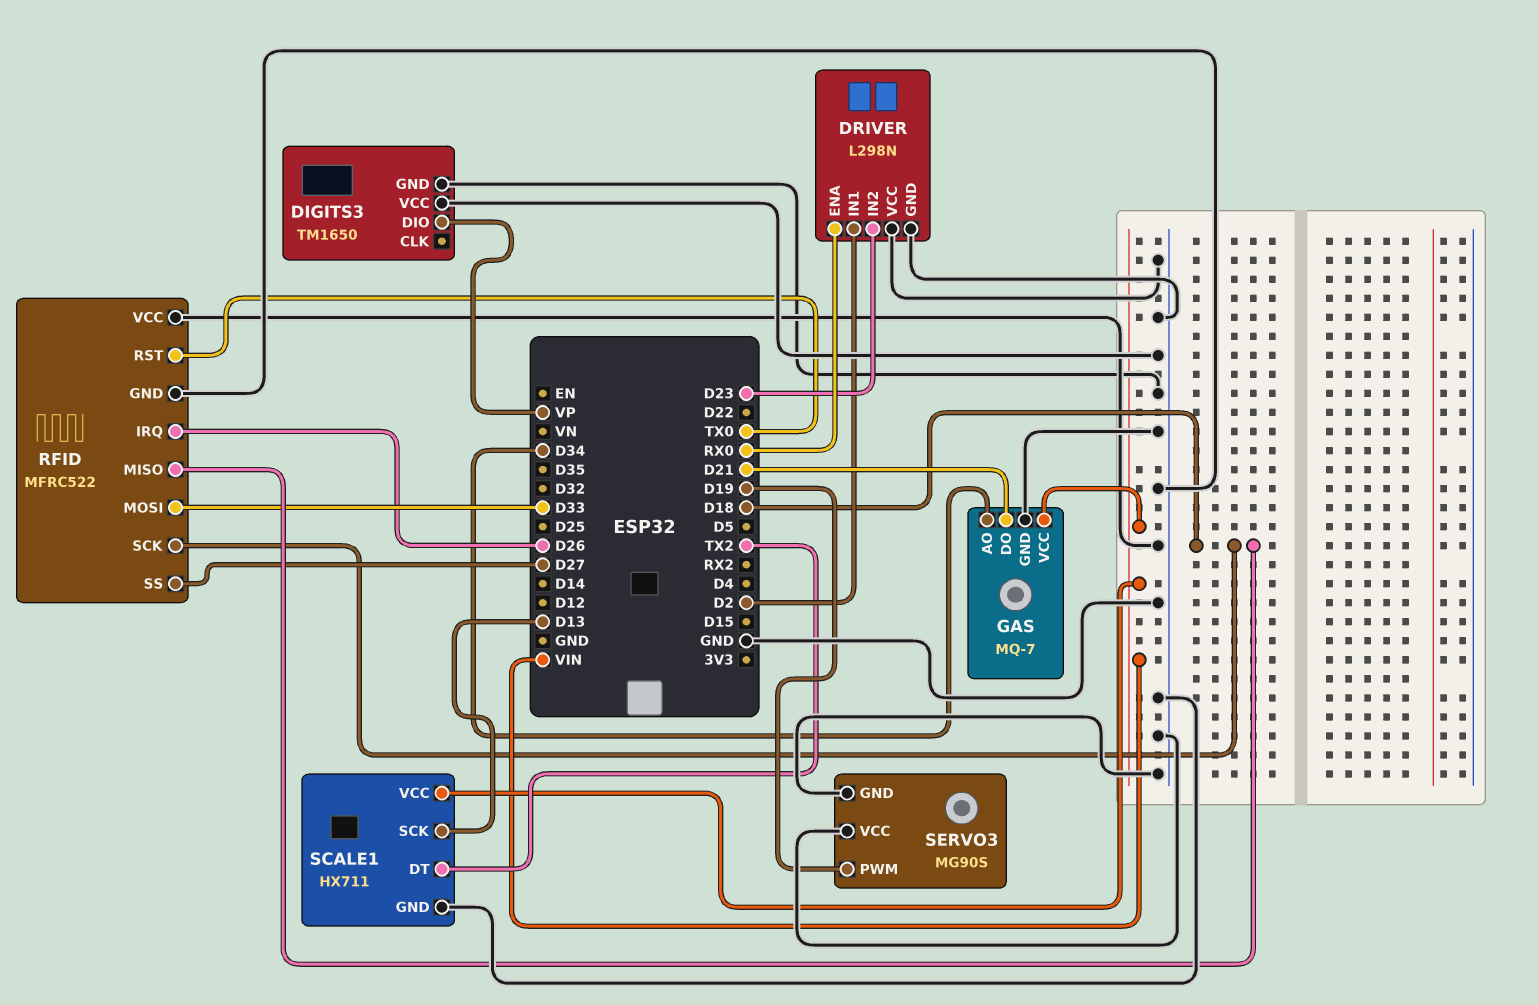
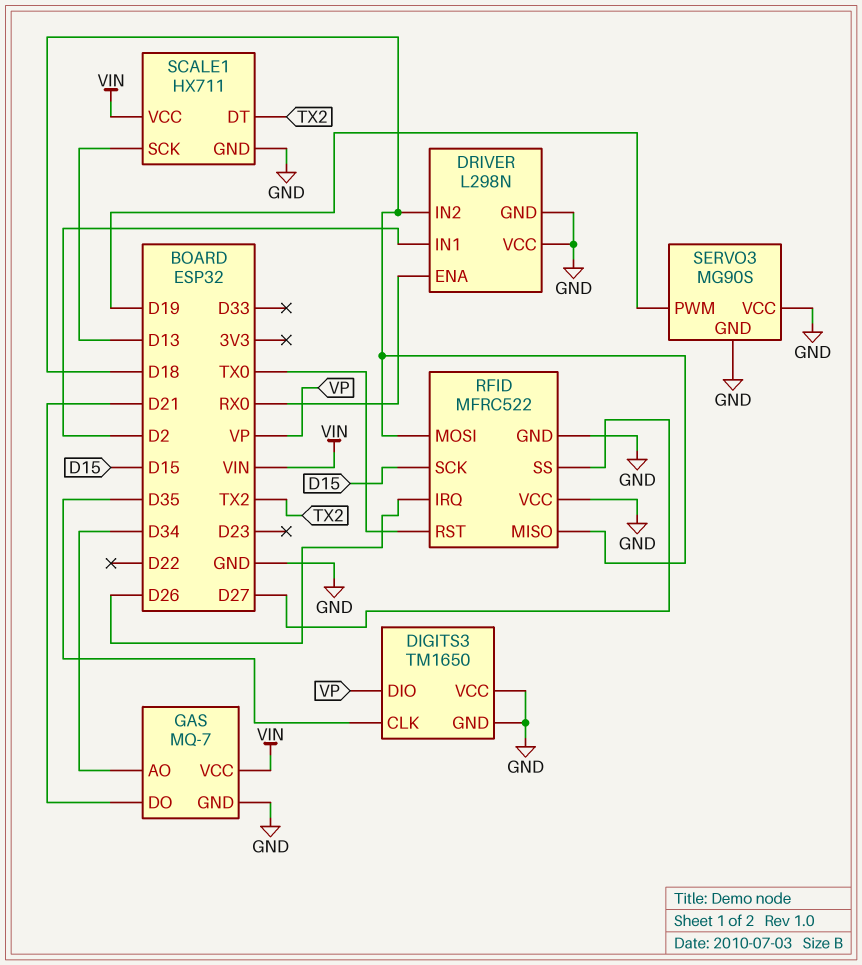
DIGITS3 pin CLK: none -> D35
DRIVER pin IN2: D23 -> D18
RFID pin MOSI: D33 -> D18
RFID pin SCK: D18 -> D15

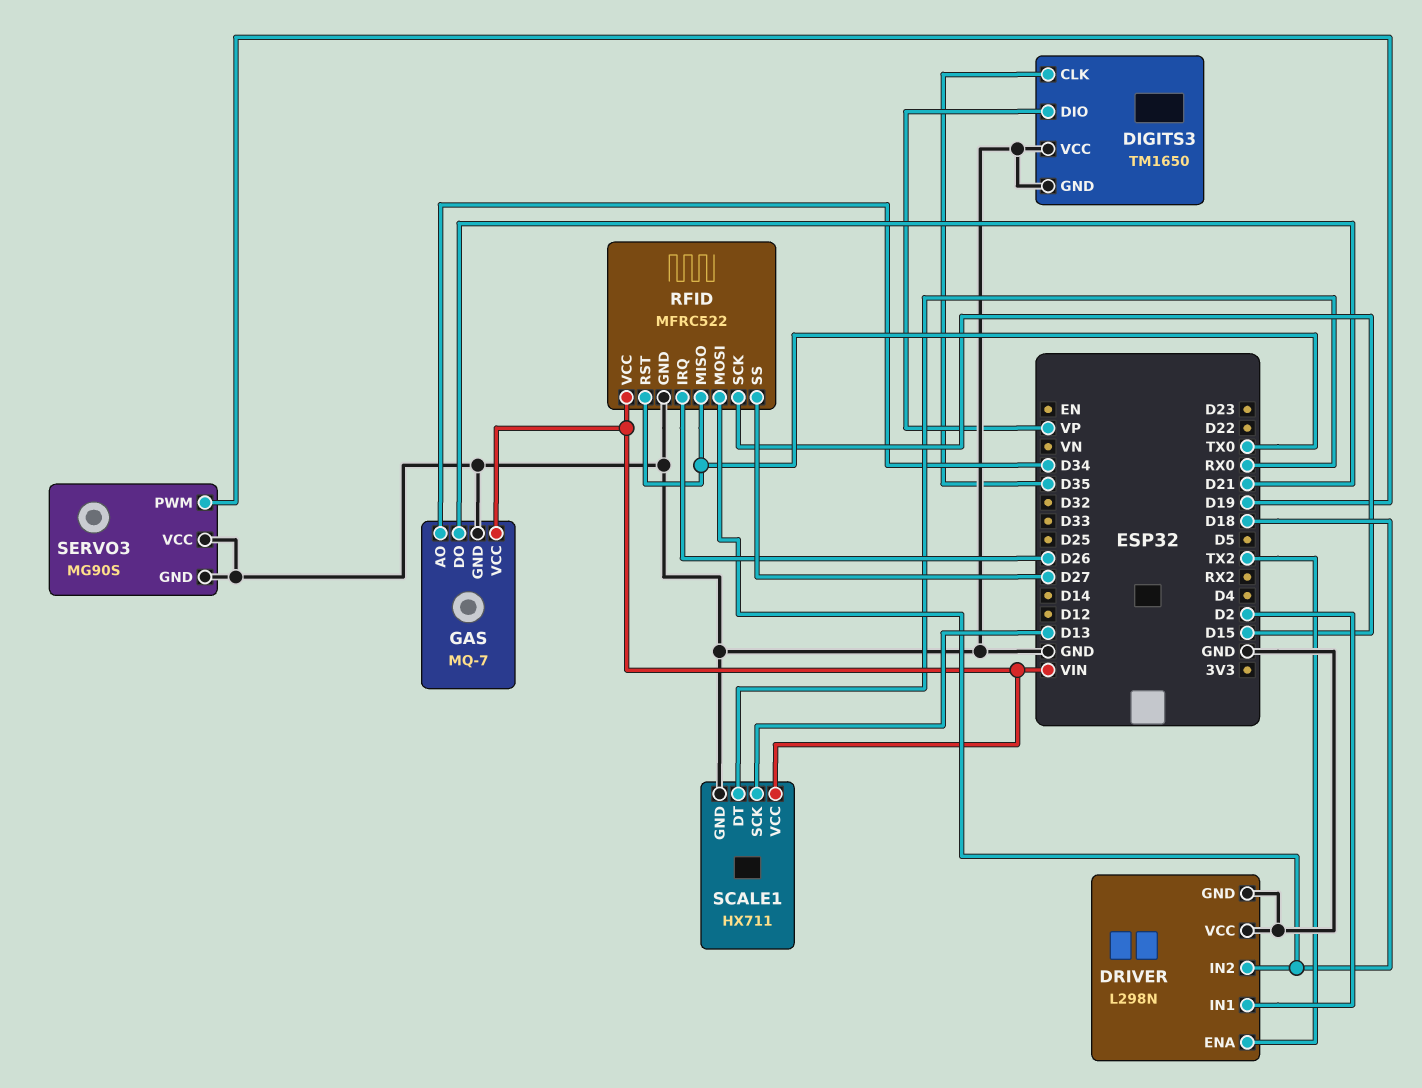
DRIVER pin ENA: RX0 -> TX2
RFID pin MISO: D18 -> TX0
RFID pin VCC: GND -> VIN
SCALE1 pin DT: TX2 -> RX0

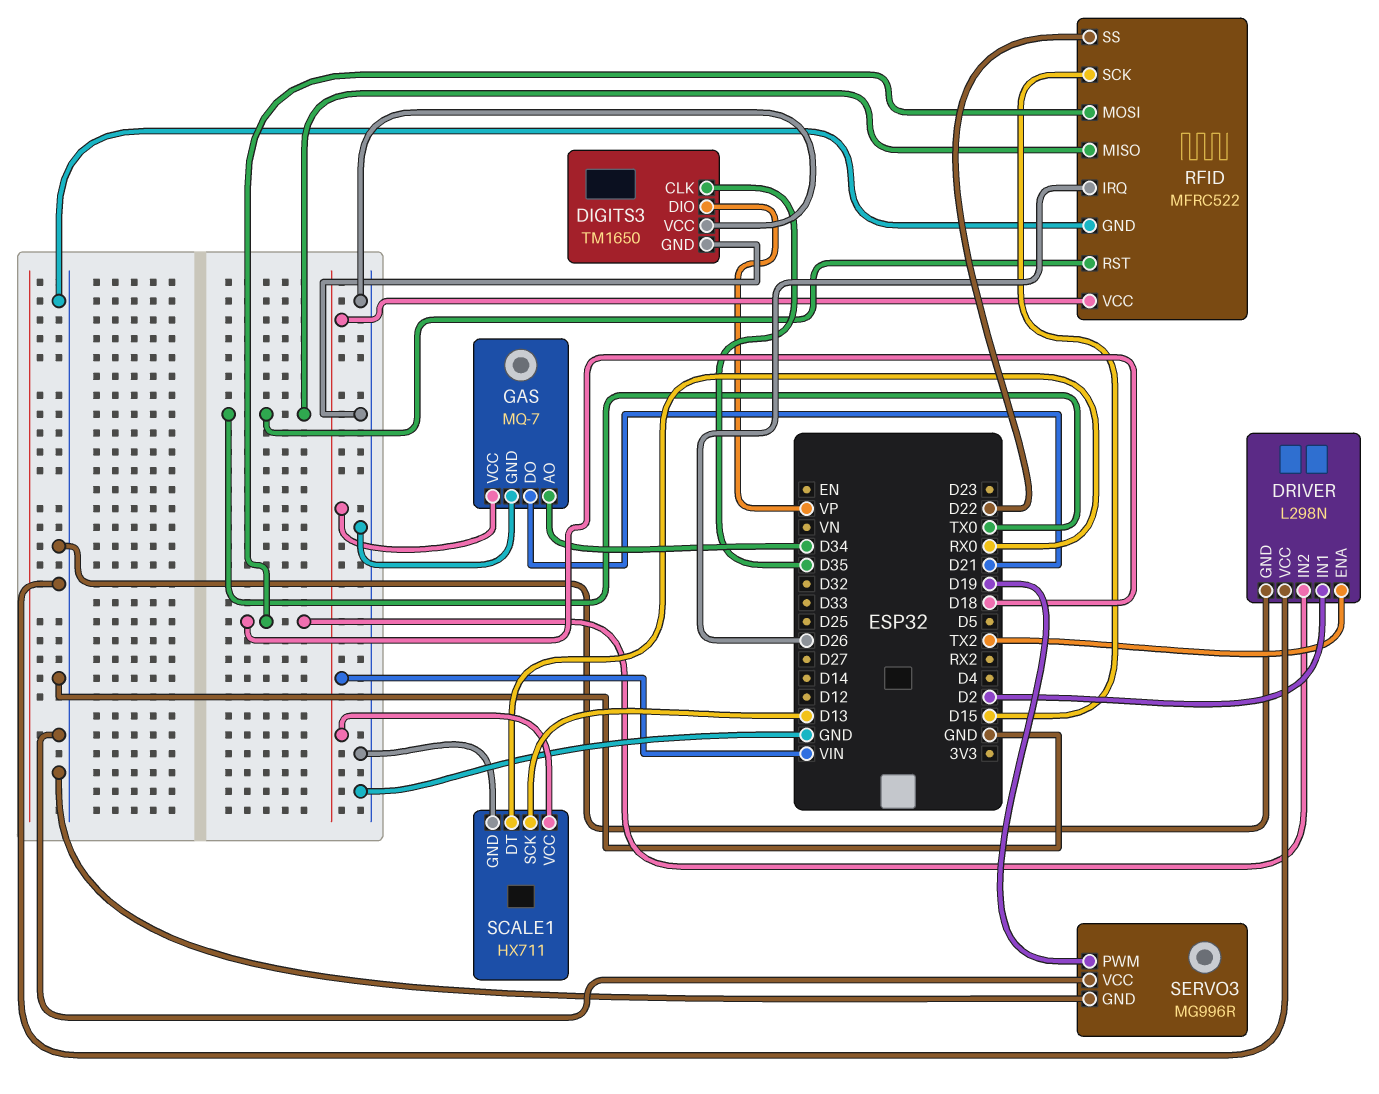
RFID pin SS: D27 -> D22
SERVO3: MG90S -> MG996R

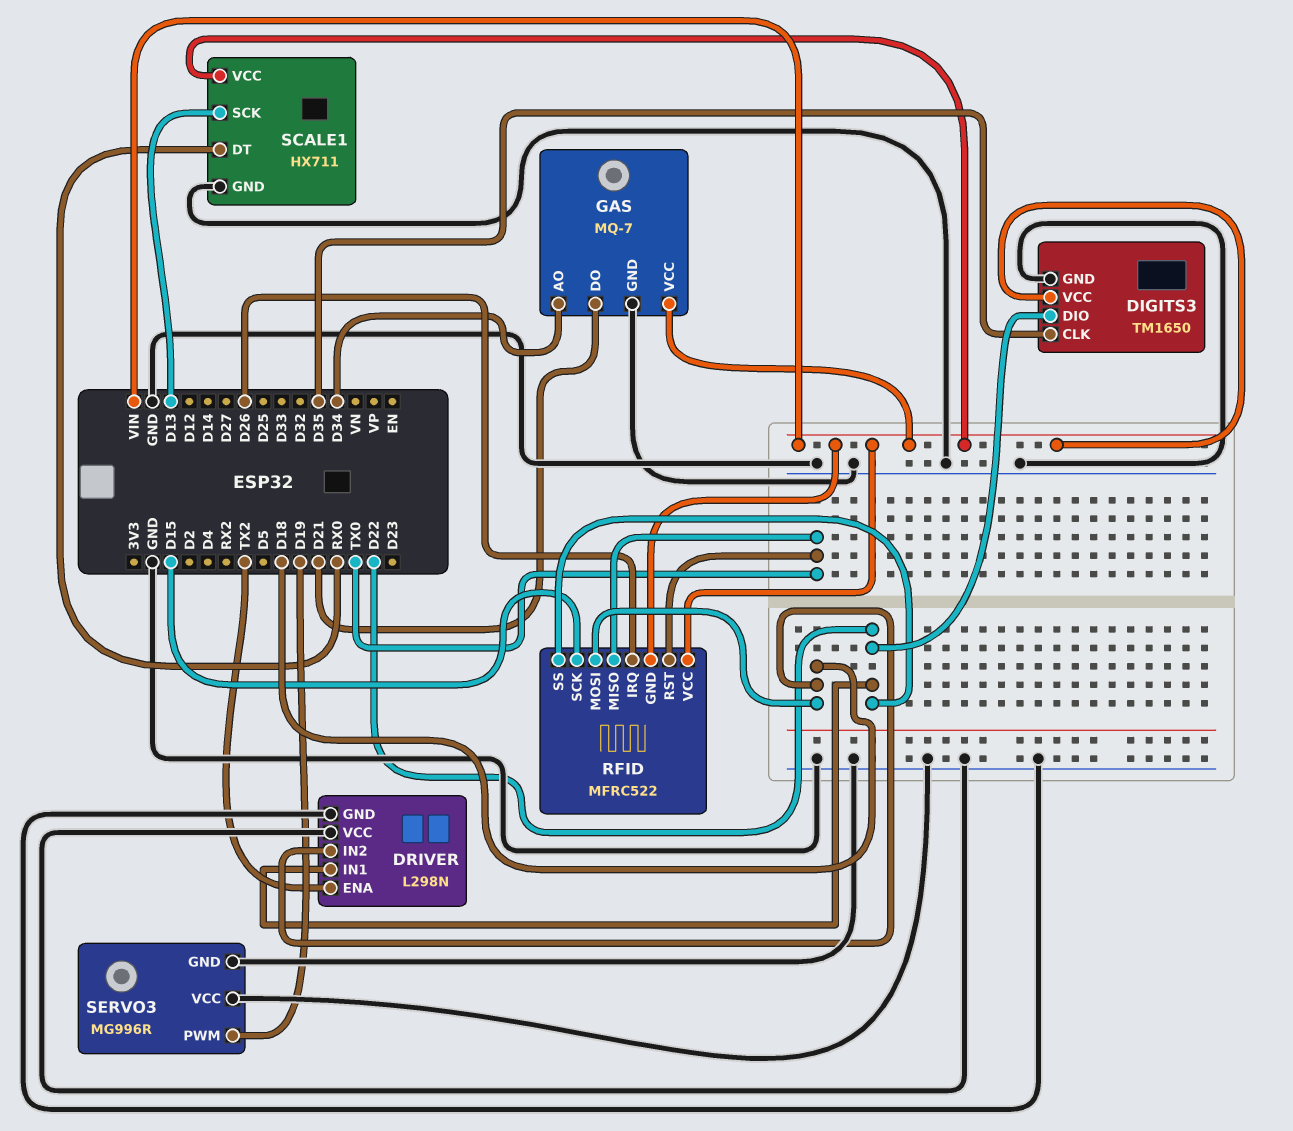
DIGITS3 pin DIO: VP -> D22
DIGITS3 pin VCC: GND -> VIN
DRIVER pin IN1: D2 -> D22
RFID pin GND: GND -> VIN

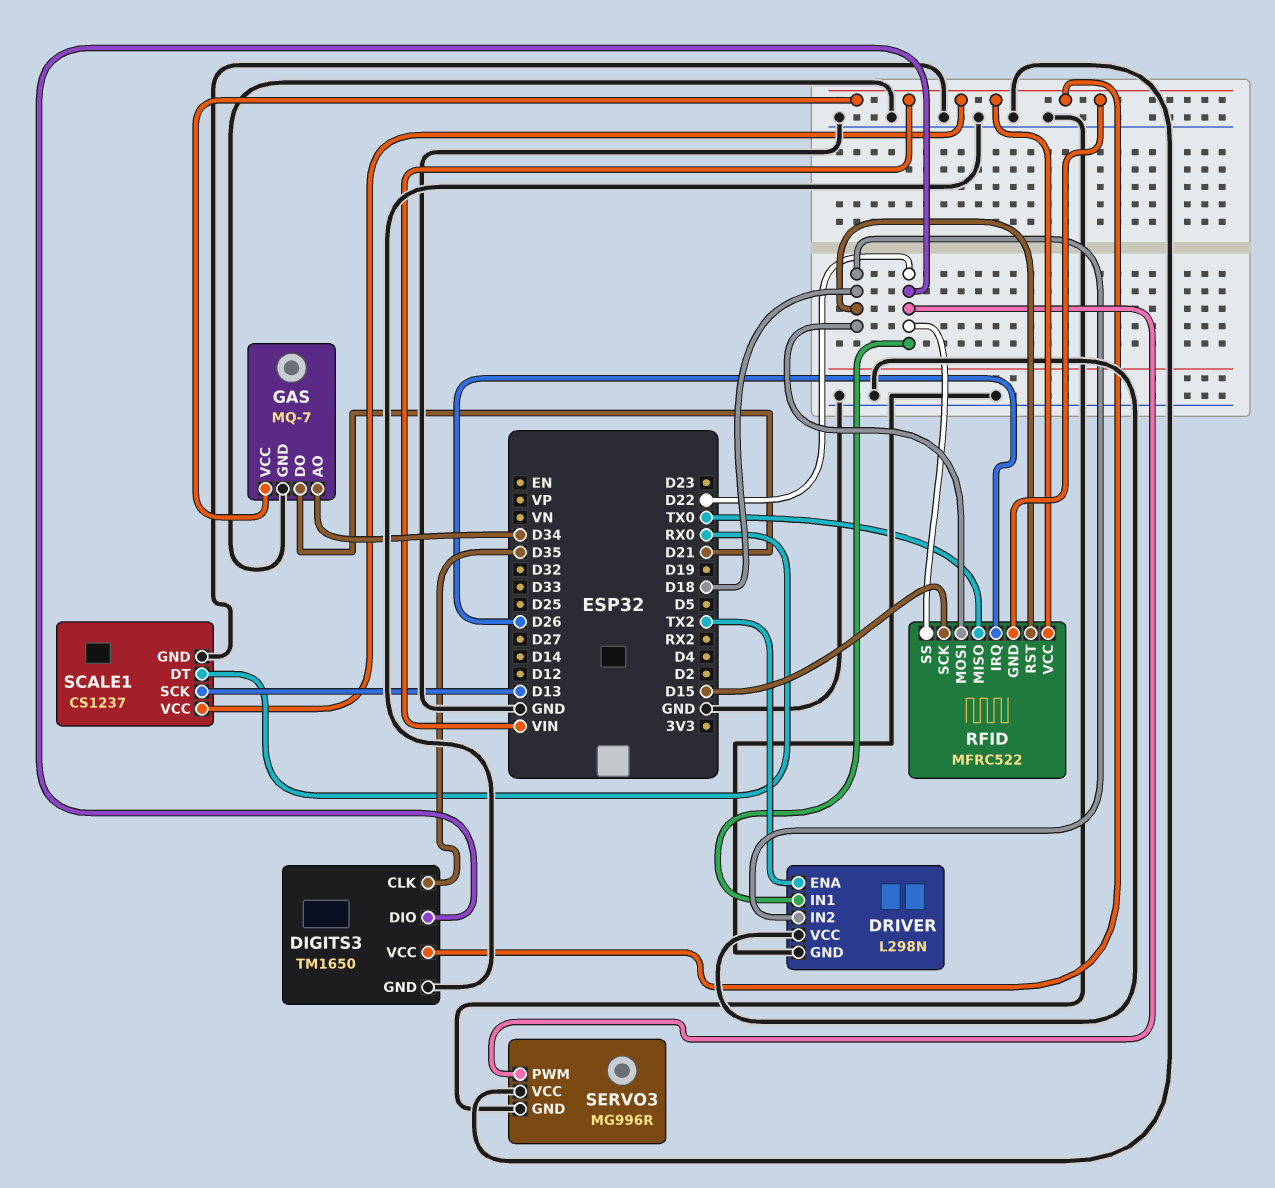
RFID pin RST: TX0 -> D18
SCALE1: HX711 -> CS1237
SERVO3 pin PWM: D19 -> D22

